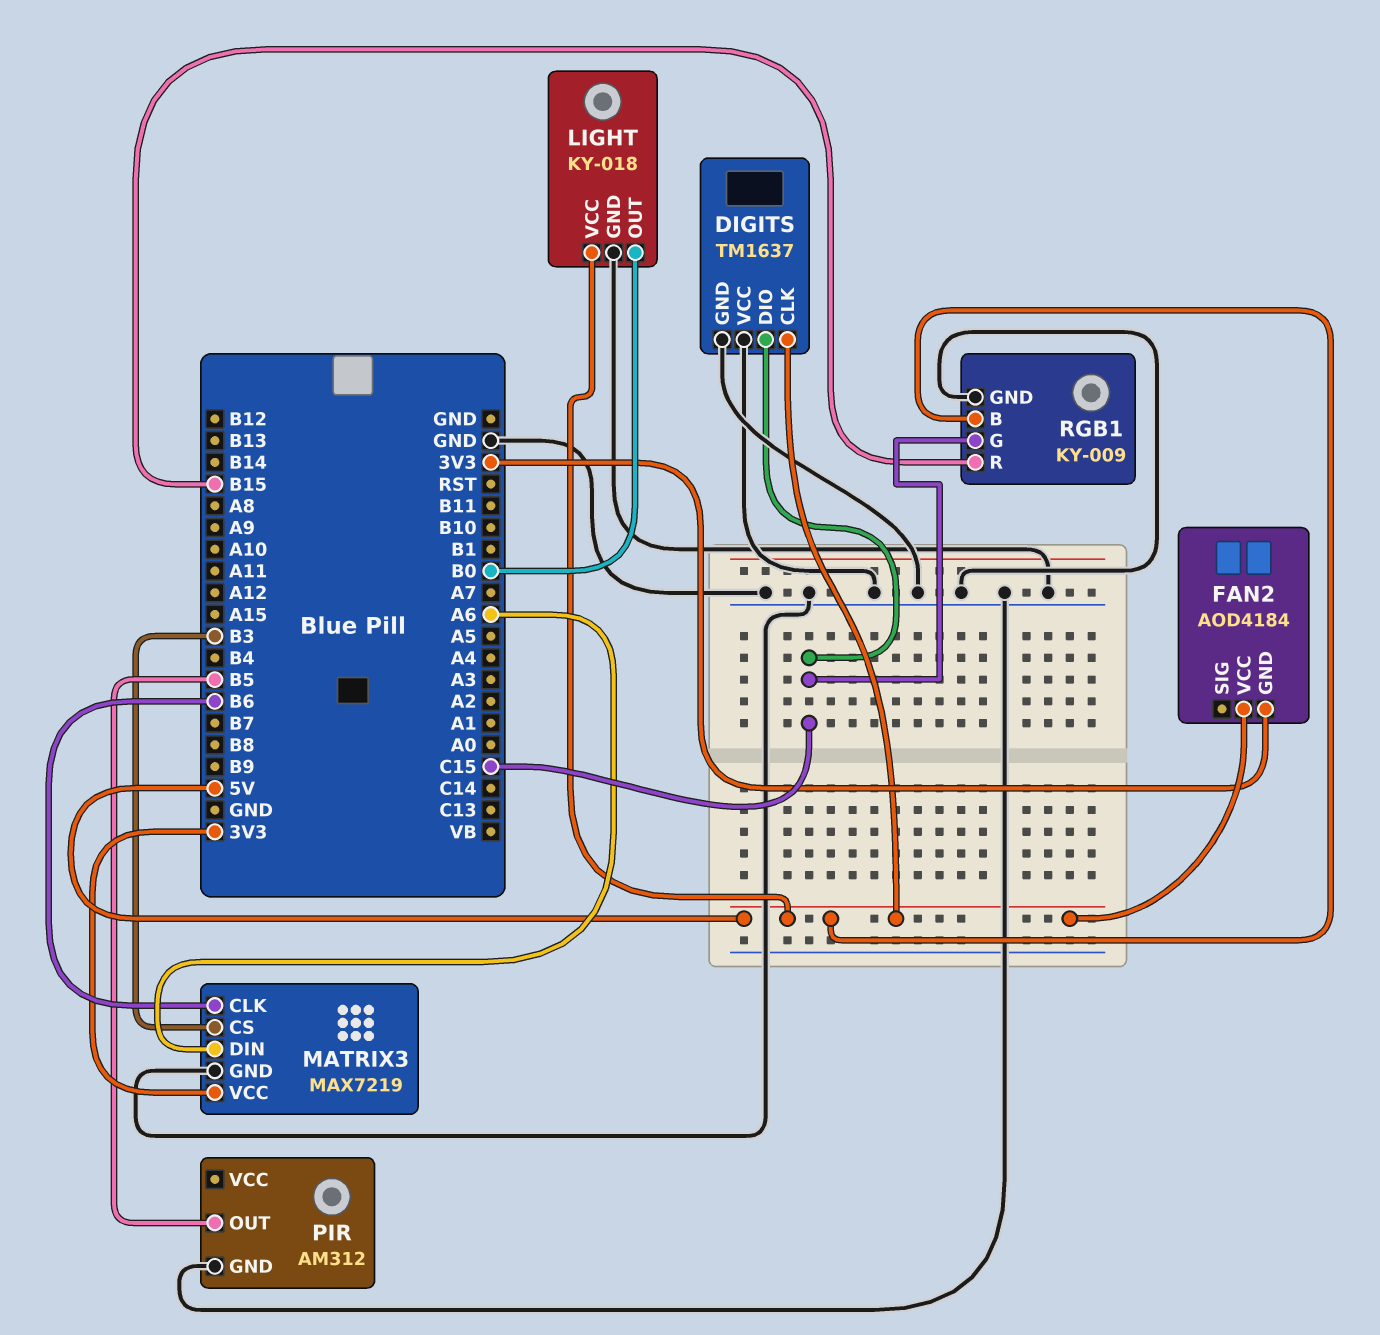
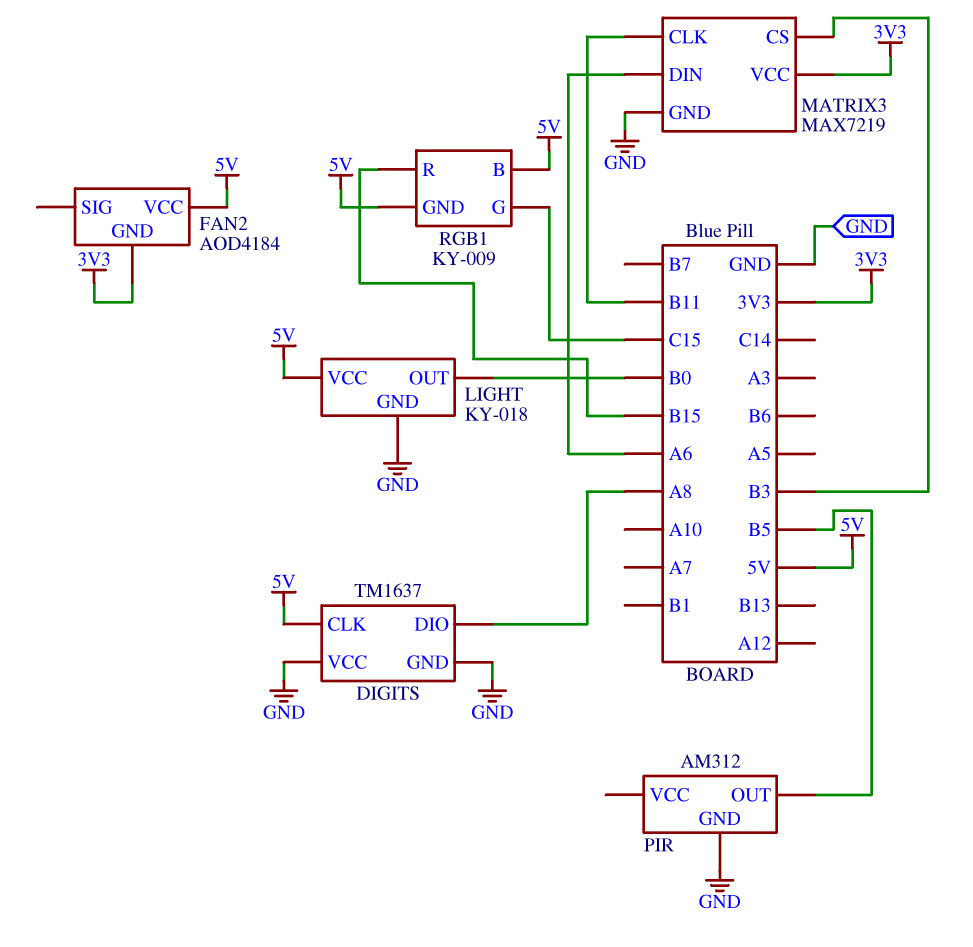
DIGITS pin DIO: C15 -> A8
MATRIX3 pin CLK: B6 -> B11
RGB1 pin GND: GND -> 5V

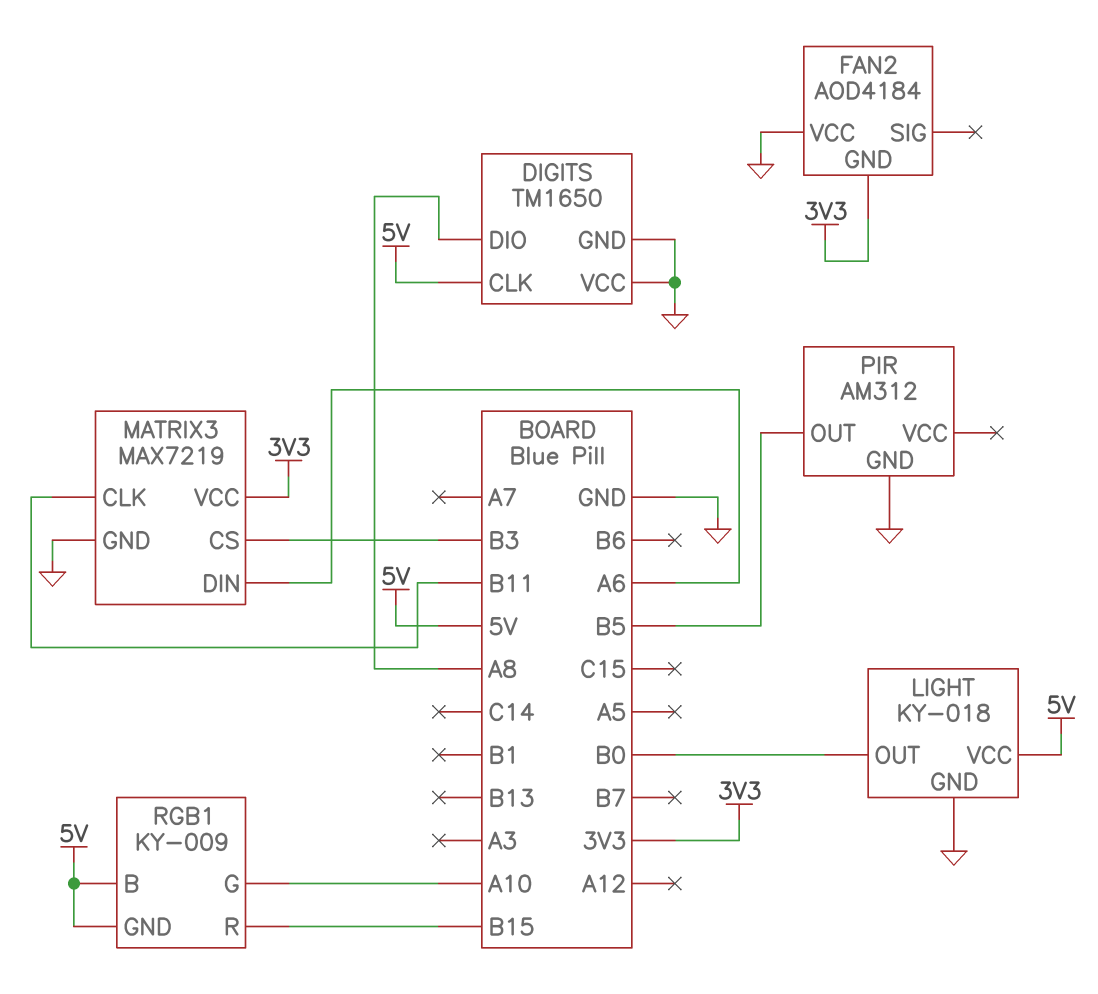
DIGITS: TM1637 -> TM1650
FAN2 pin VCC: 5V -> GND
RGB1 pin G: C15 -> A10

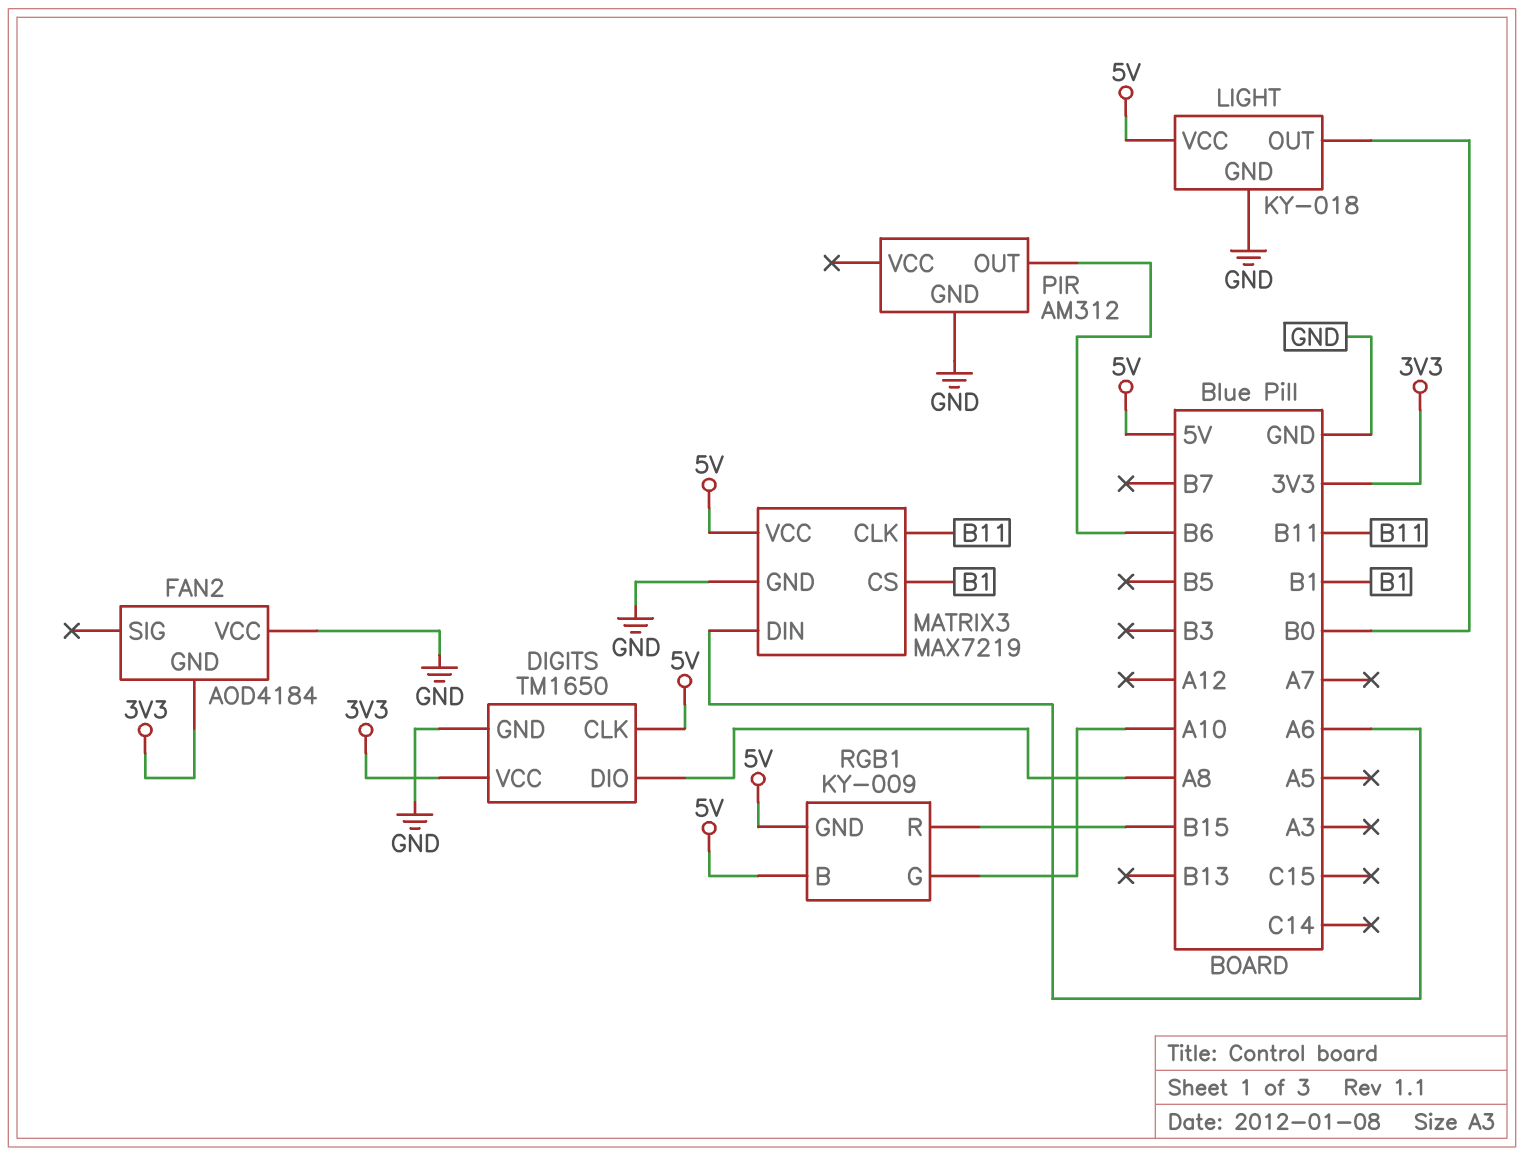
DIGITS pin VCC: GND -> 3V3
MATRIX3 pin CS: B3 -> B1
MATRIX3 pin VCC: 3V3 -> 5V
PIR pin OUT: B5 -> B6

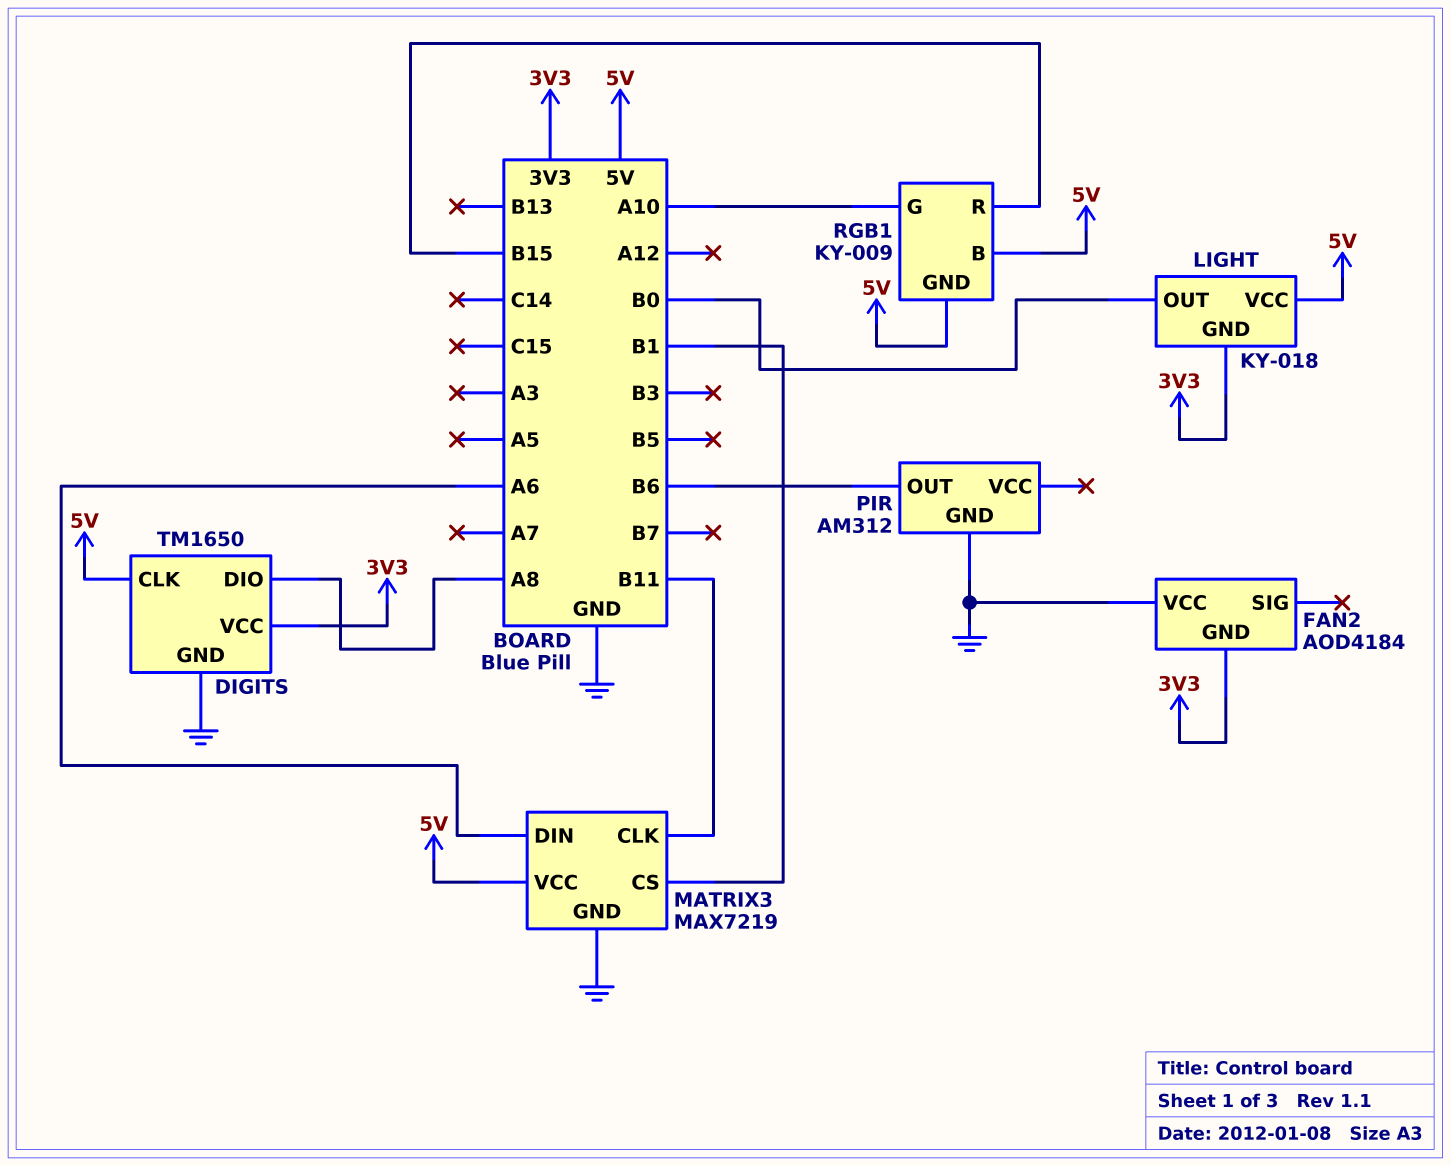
LIGHT pin GND: GND -> 3V3

